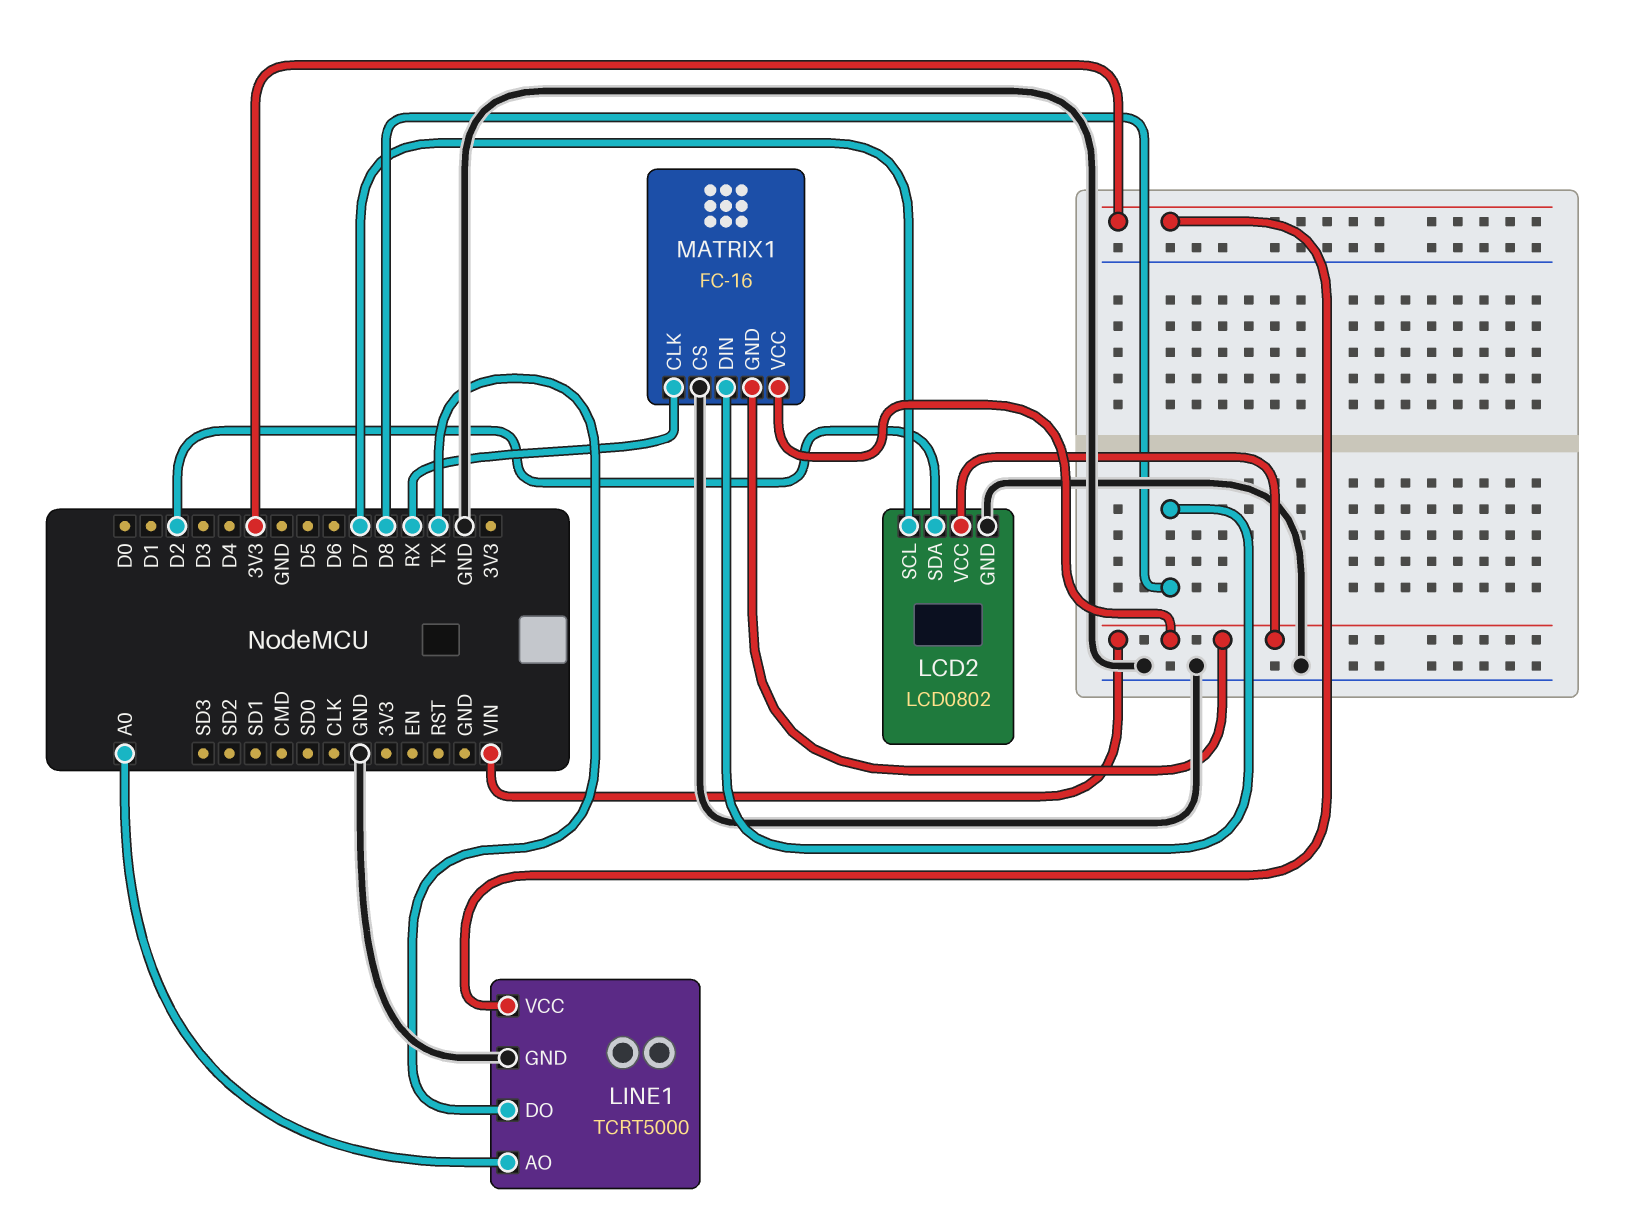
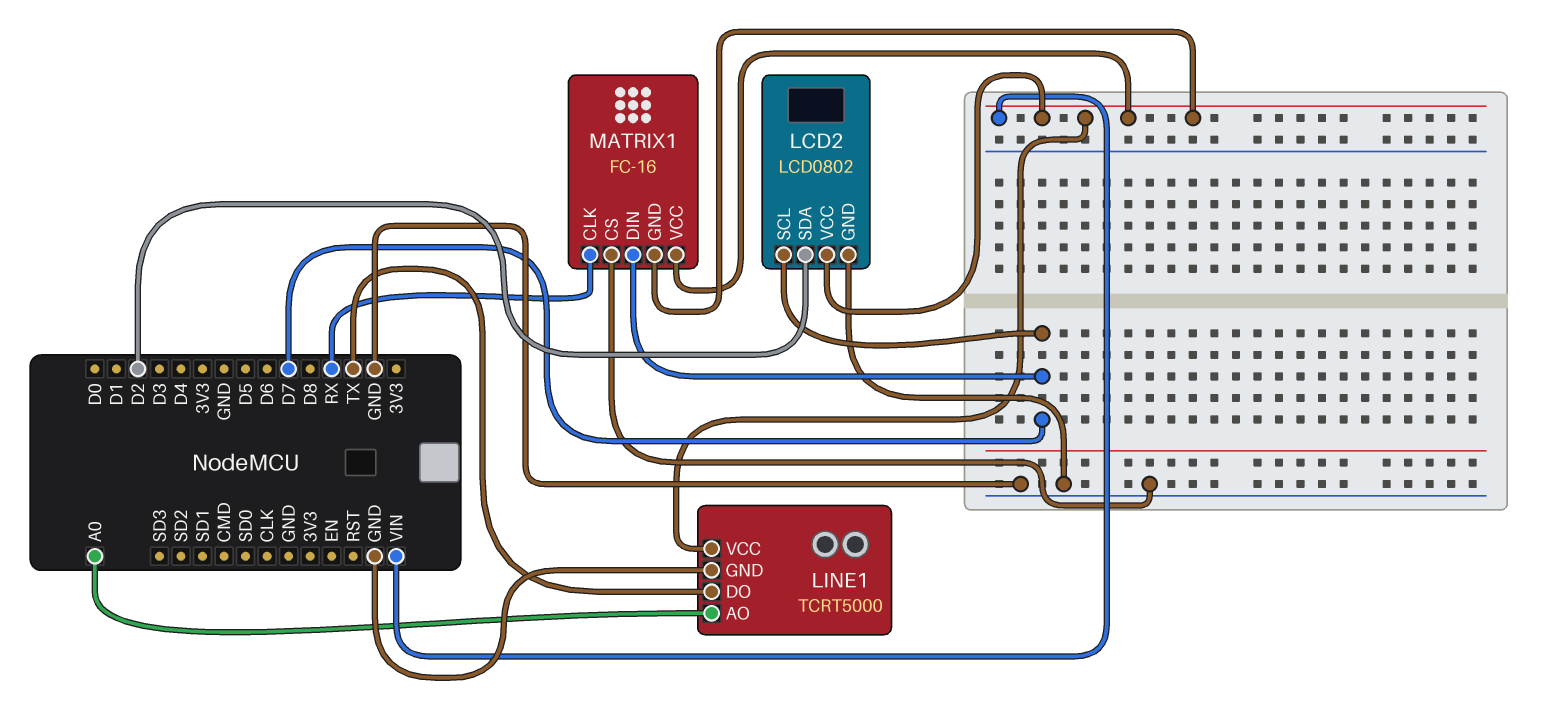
LINE1 pin VCC: 3V3 -> VIN
MATRIX1 pin DIN: D8 -> D7

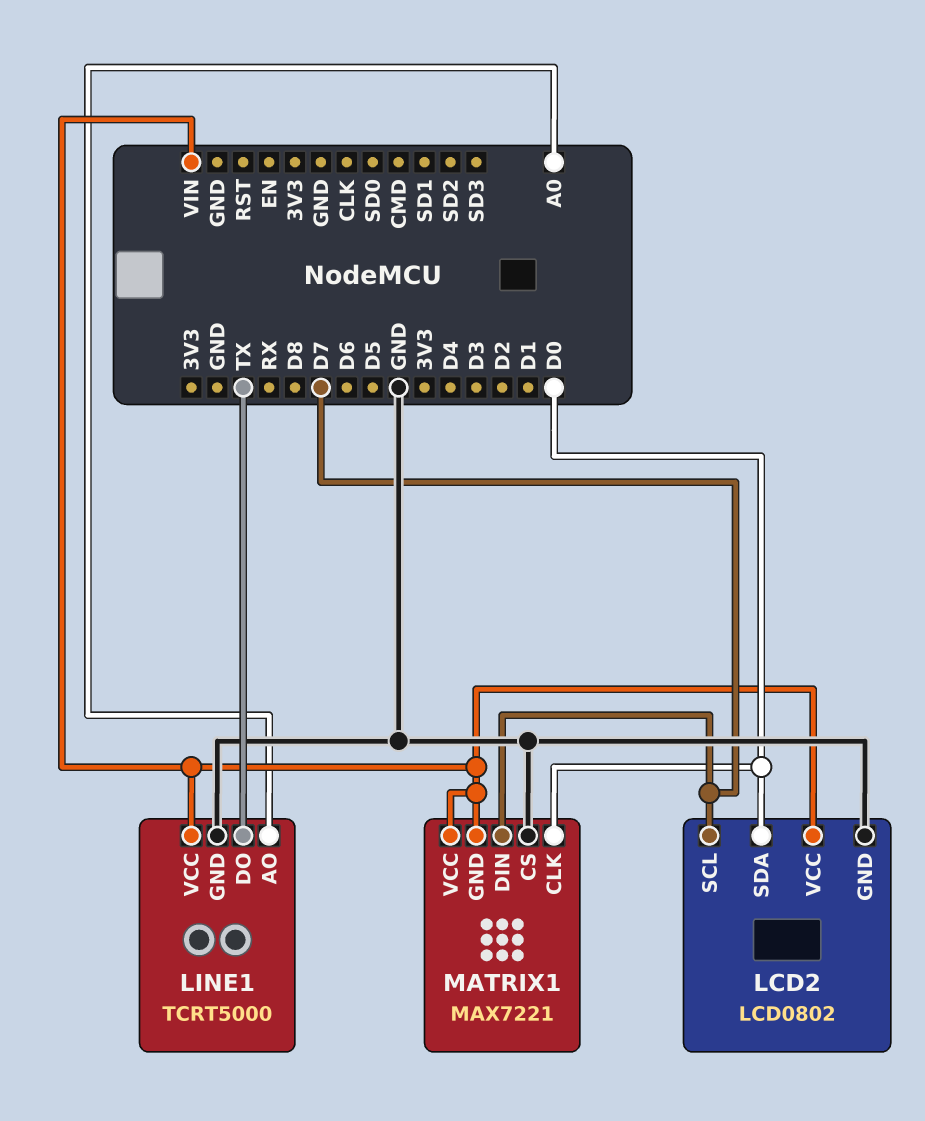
LCD2 pin SDA: D2 -> D0
MATRIX1: FC-16 -> MAX7221
MATRIX1 pin CLK: RX -> D0

